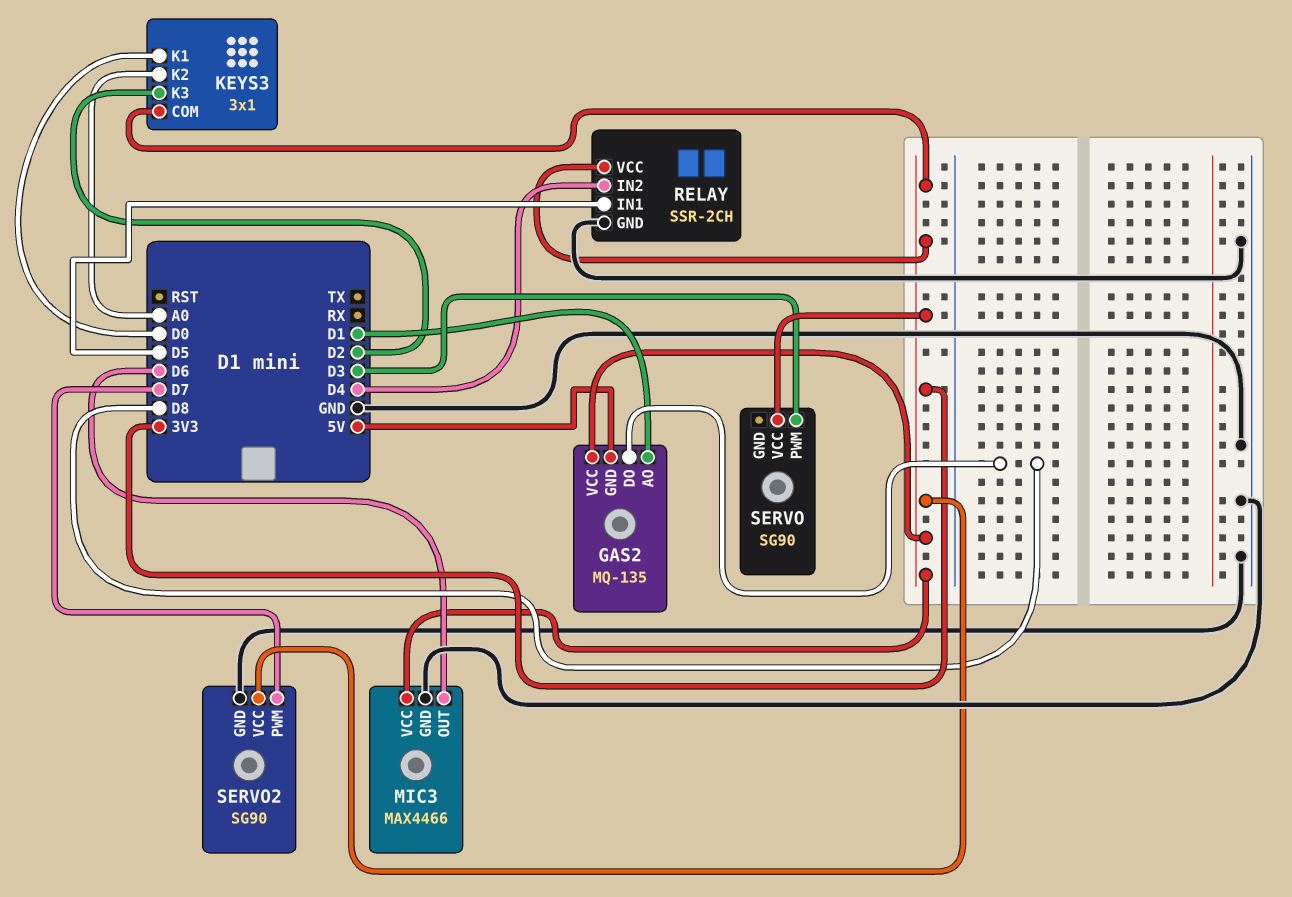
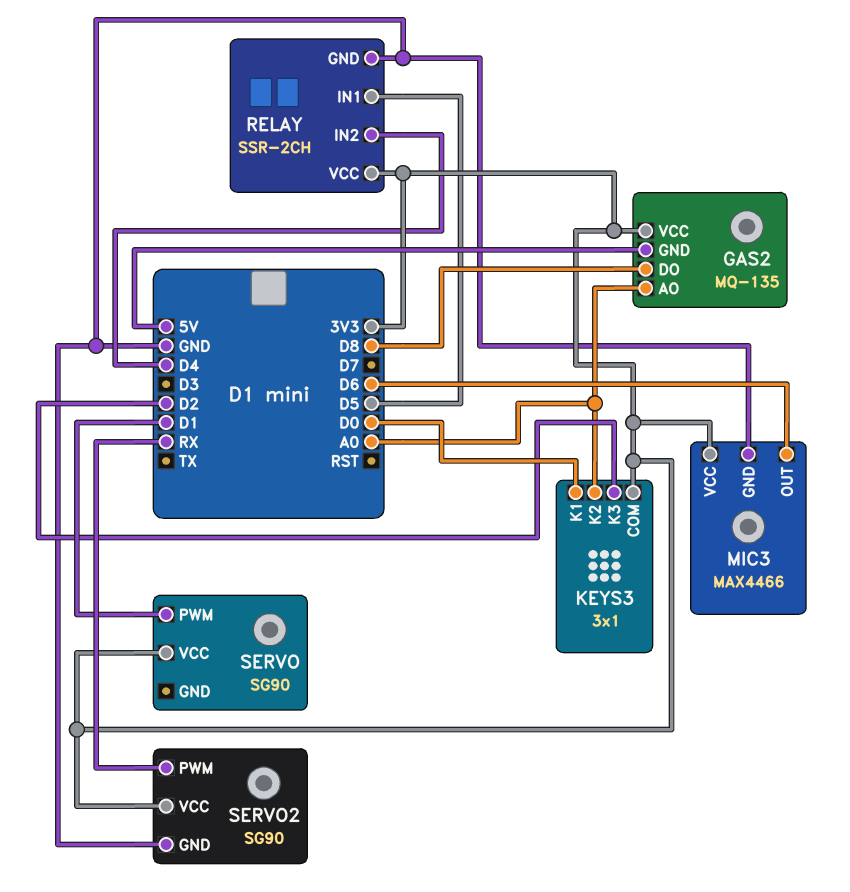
GAS2 pin AO: D1 -> A0
SERVO pin PWM: D3 -> D1
SERVO2 pin PWM: D7 -> RX

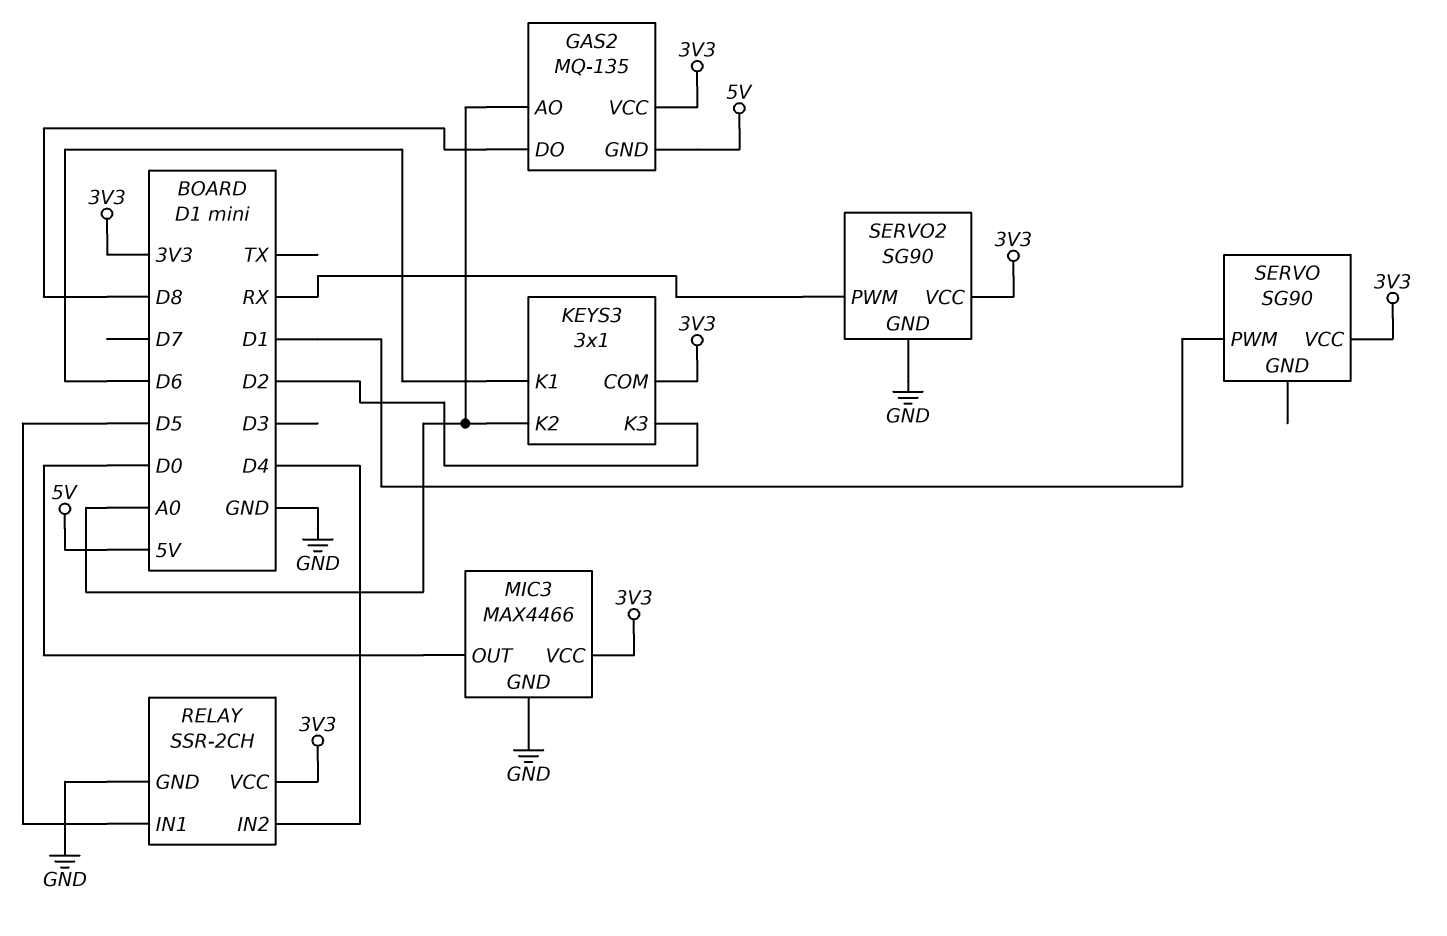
KEYS3 pin K1: D0 -> D6
MIC3 pin OUT: D6 -> D0

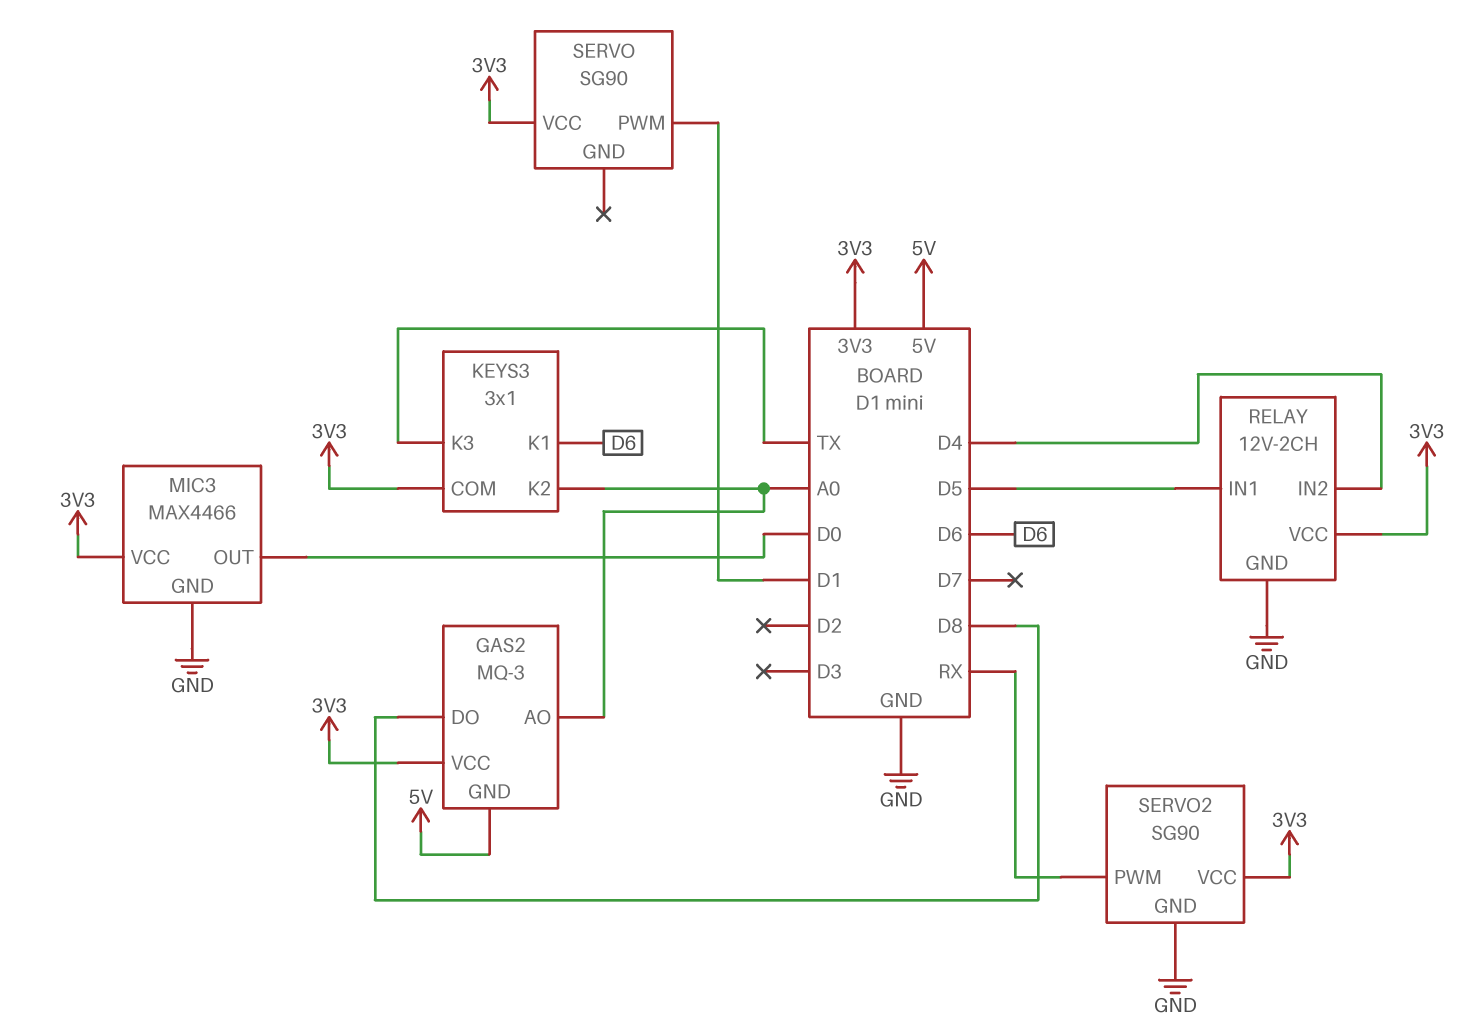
GAS2: MQ-135 -> MQ-3
KEYS3 pin K3: D2 -> TX
RELAY: SSR-2CH -> 12V-2CH

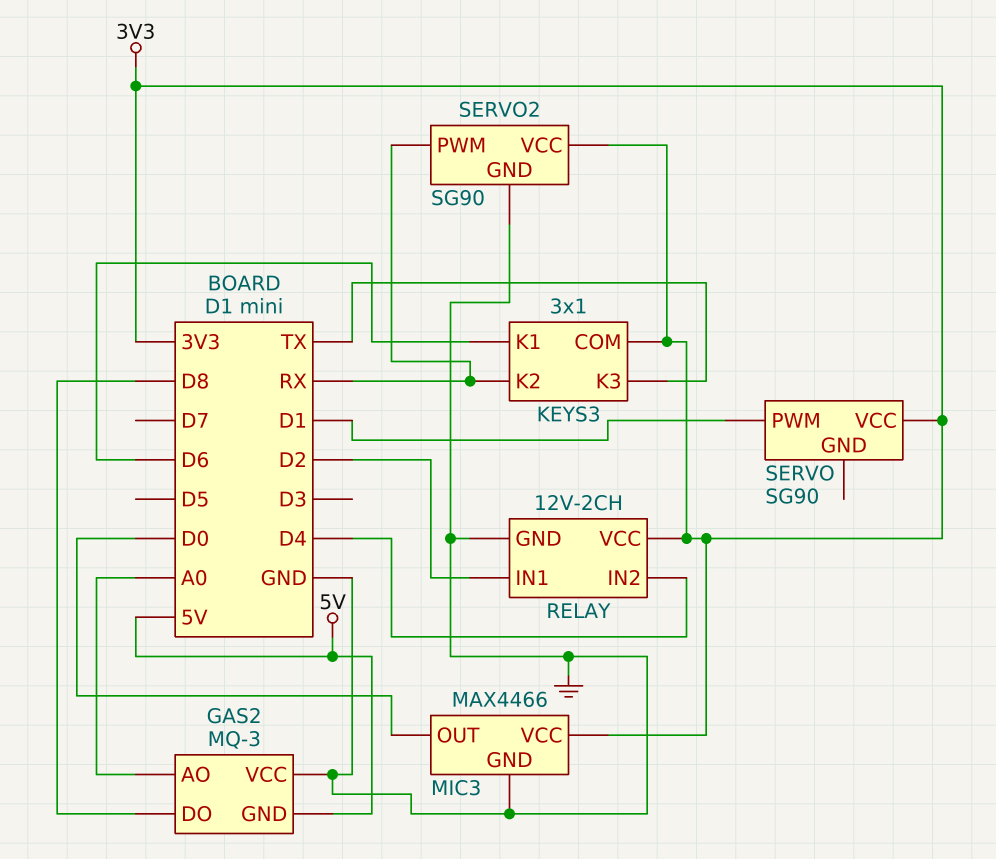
GAS2 pin VCC: 3V3 -> GND
KEYS3 pin K2: A0 -> RX
RELAY pin IN1: D5 -> D2

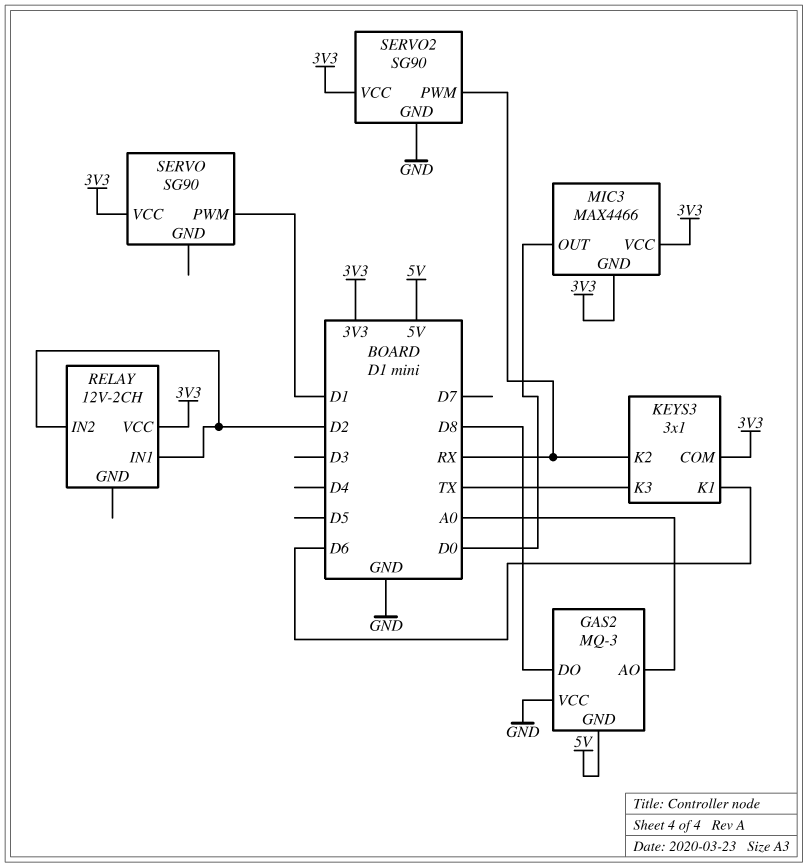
MIC3 pin GND: GND -> 3V3
RELAY pin GND: GND -> none
RELAY pin IN2: D4 -> D2

